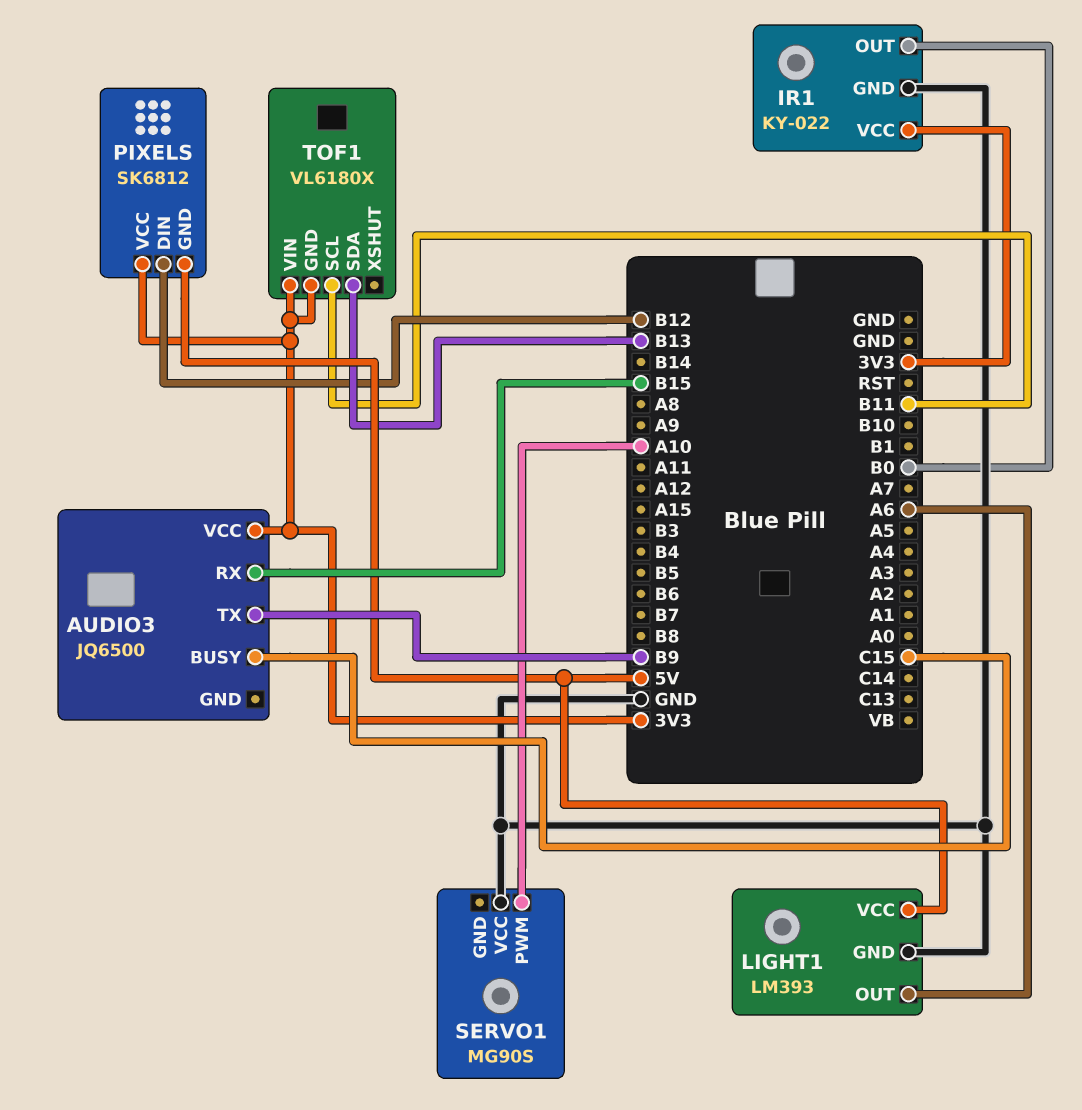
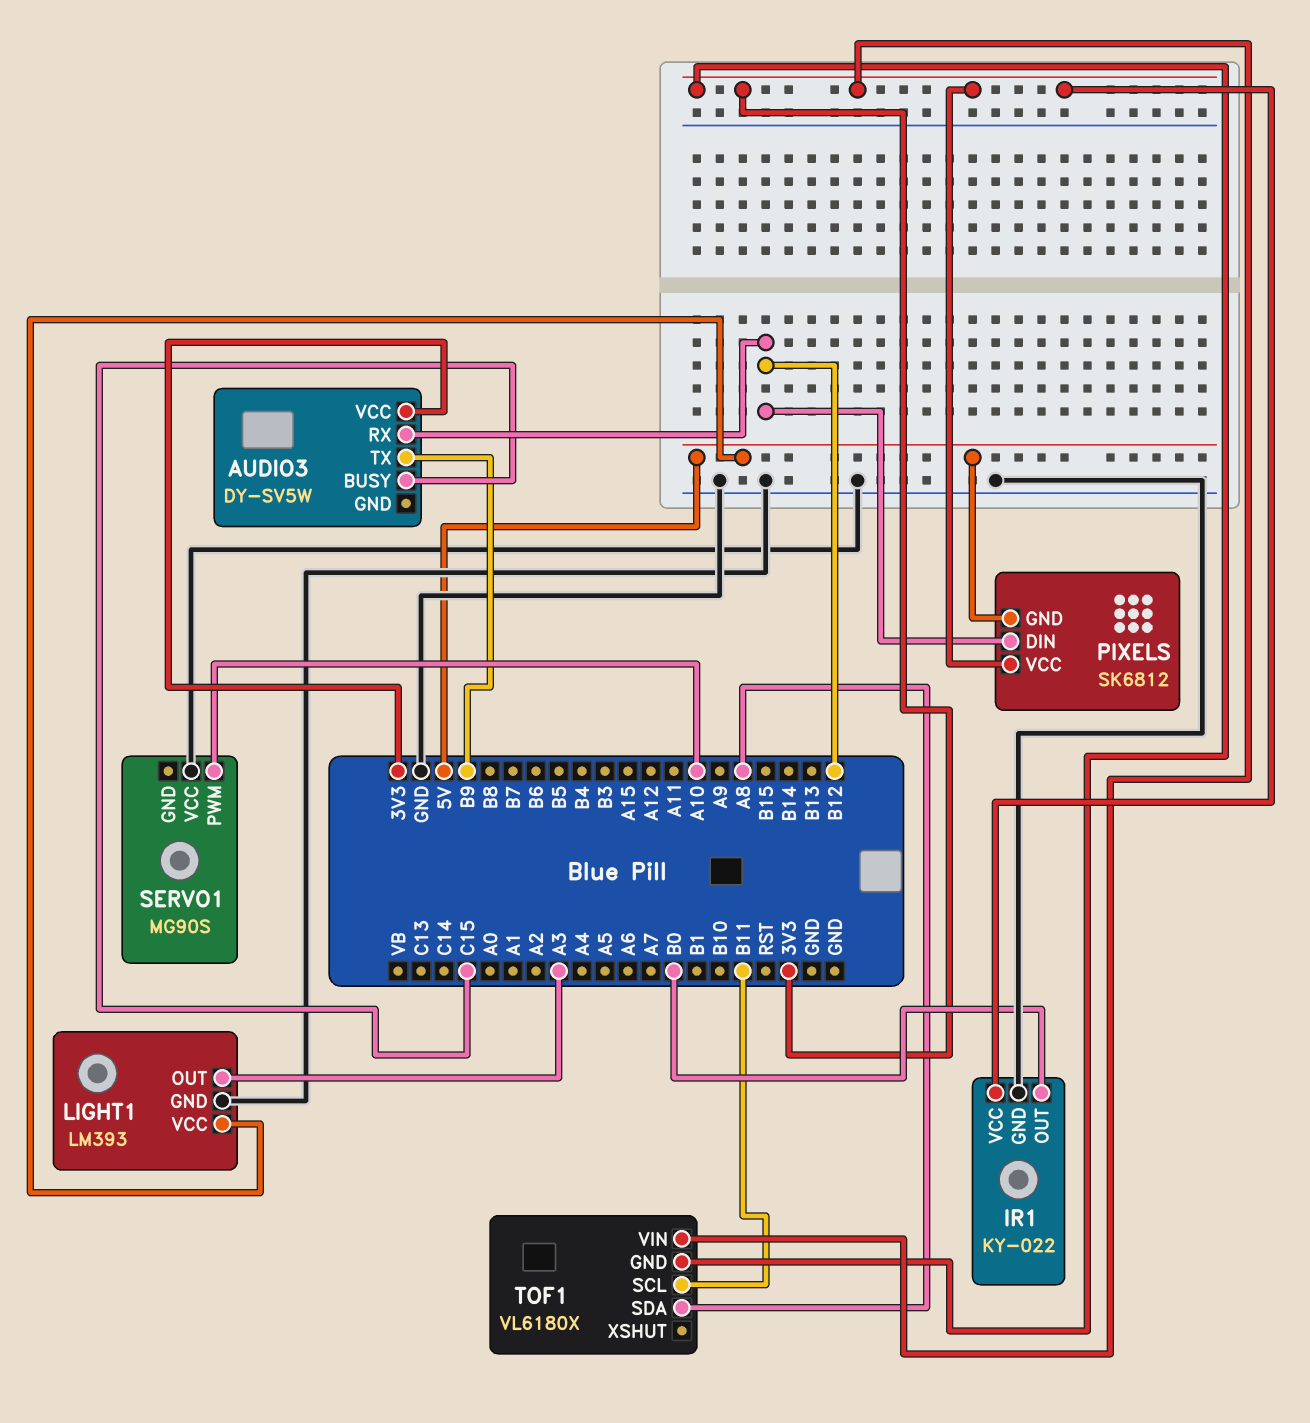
AUDIO3: JQ6500 -> DY-SV5W
AUDIO3 pin RX: B15 -> B12
LIGHT1 pin OUT: A6 -> A3
TOF1 pin SDA: B13 -> A8

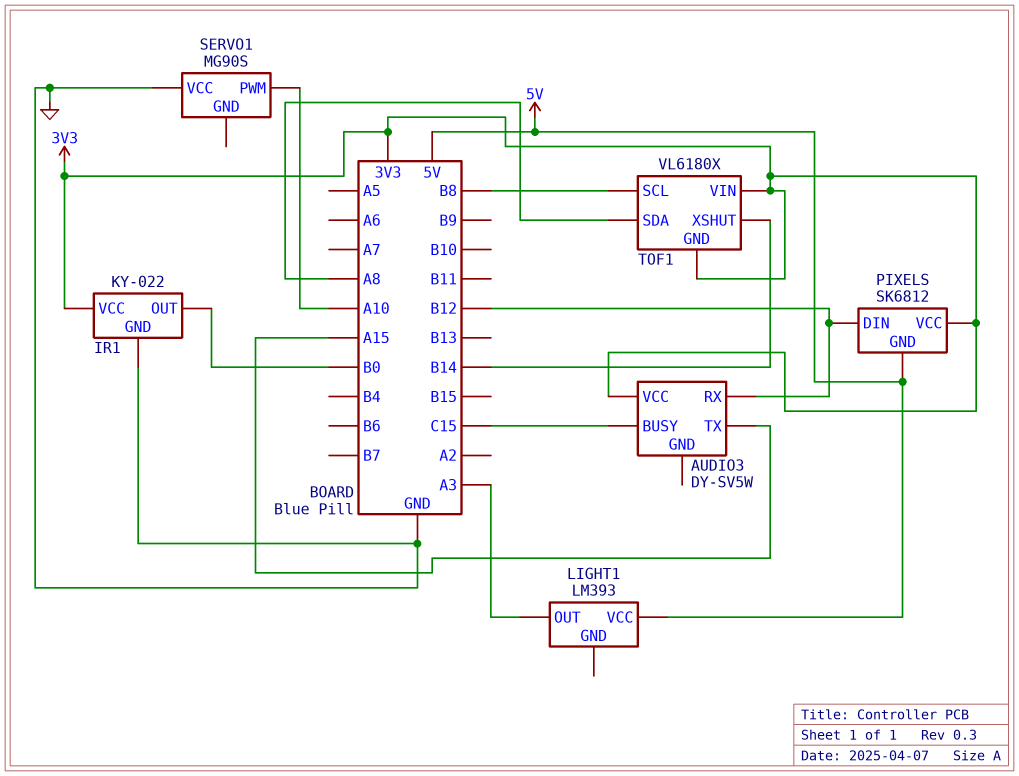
AUDIO3 pin TX: B9 -> A15
LIGHT1 pin GND: GND -> none
TOF1 pin SCL: B11 -> B8
TOF1 pin XSHUT: none -> B14

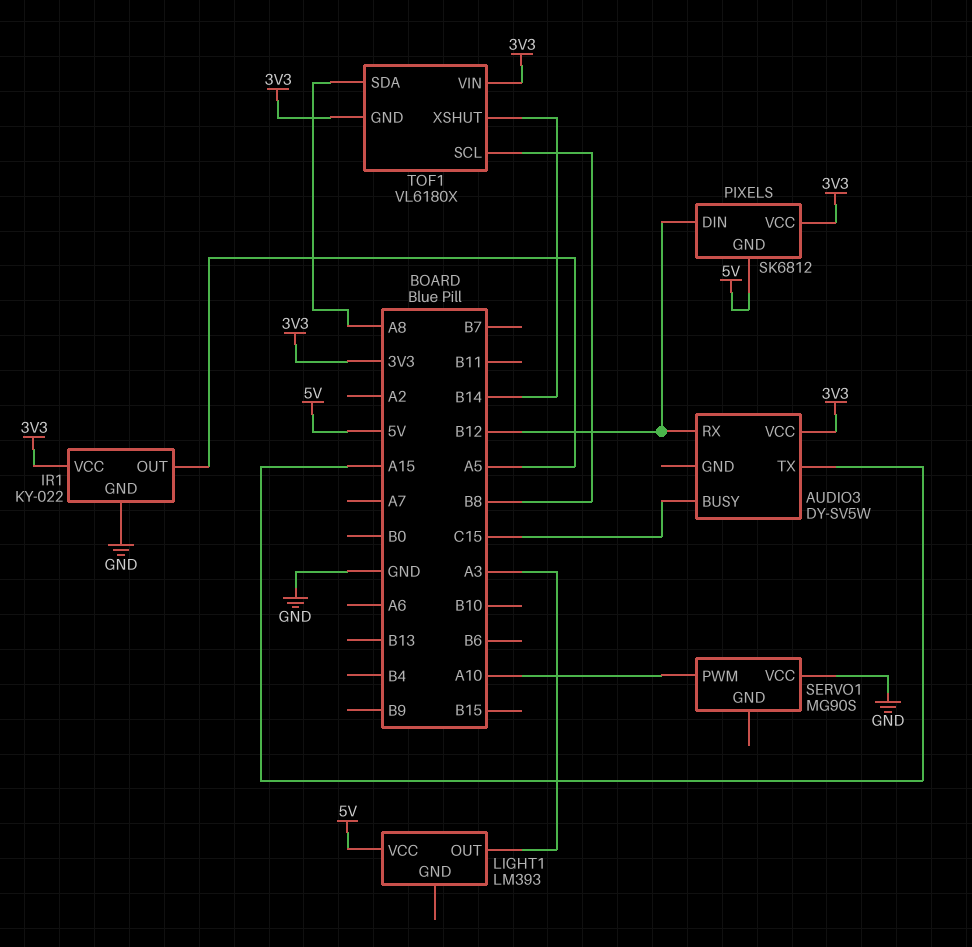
IR1 pin OUT: B0 -> A5

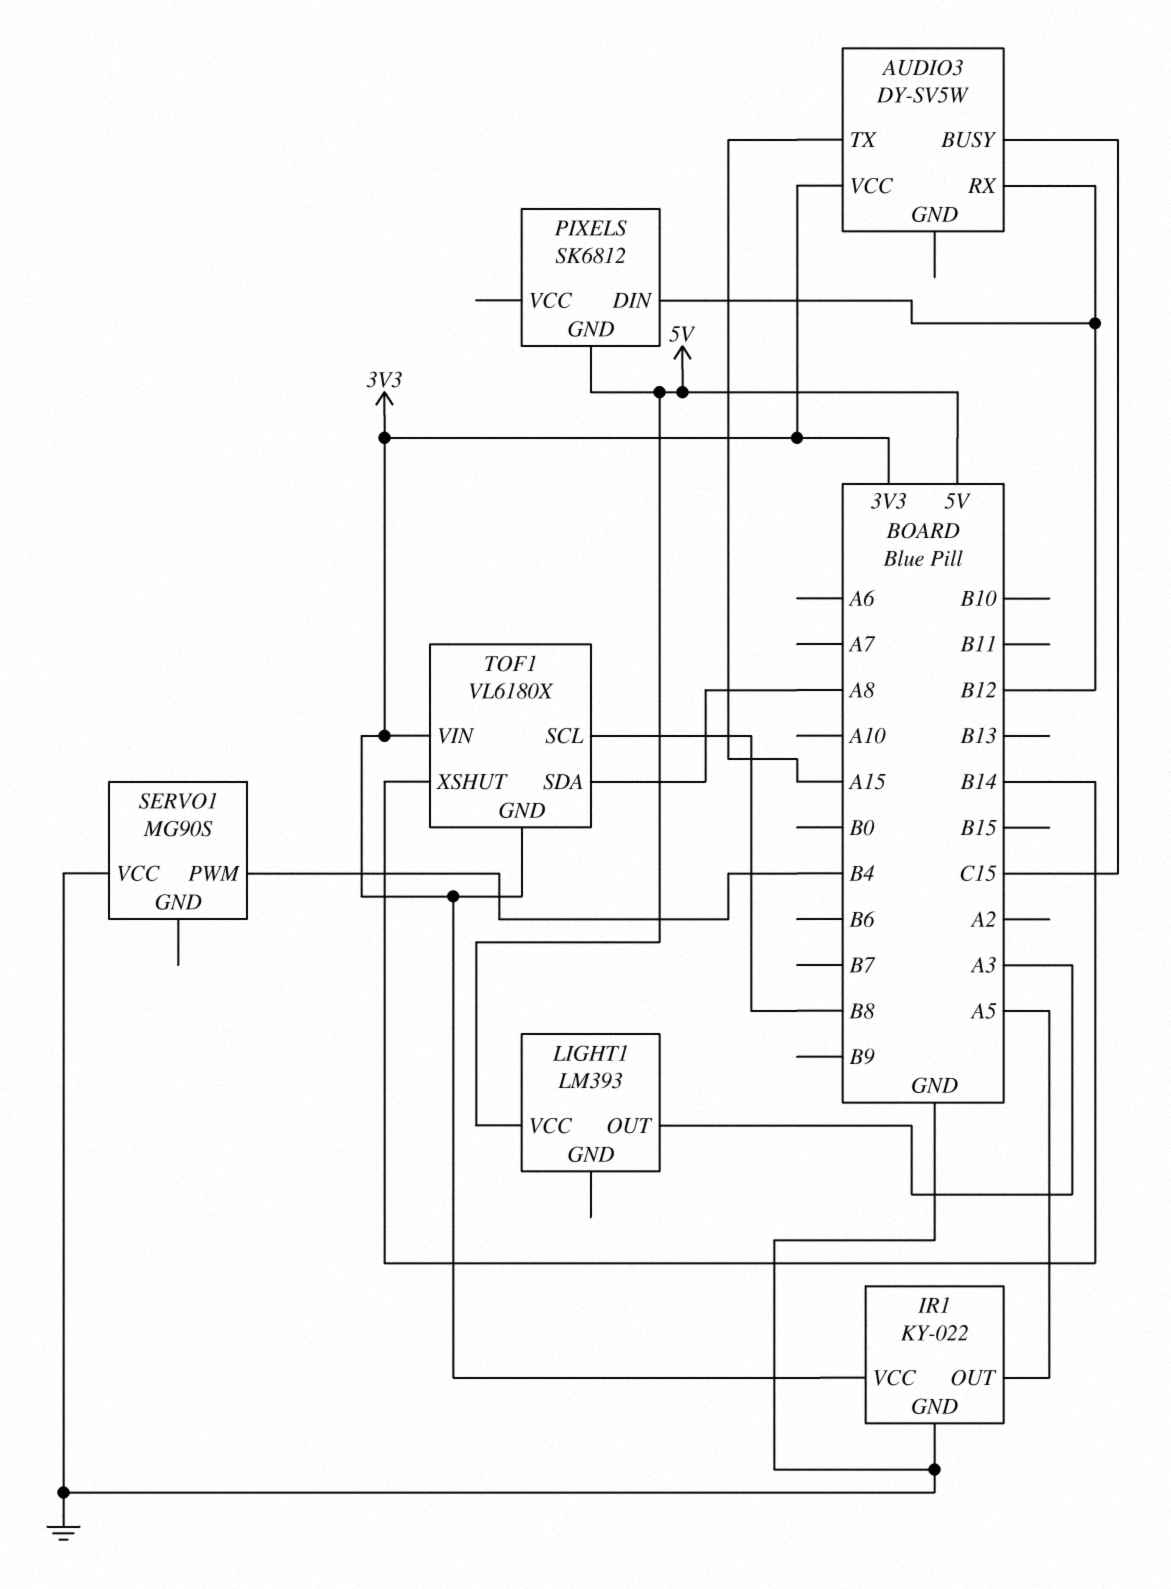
PIXELS pin VCC: 3V3 -> none
SERVO1 pin PWM: A10 -> B4

